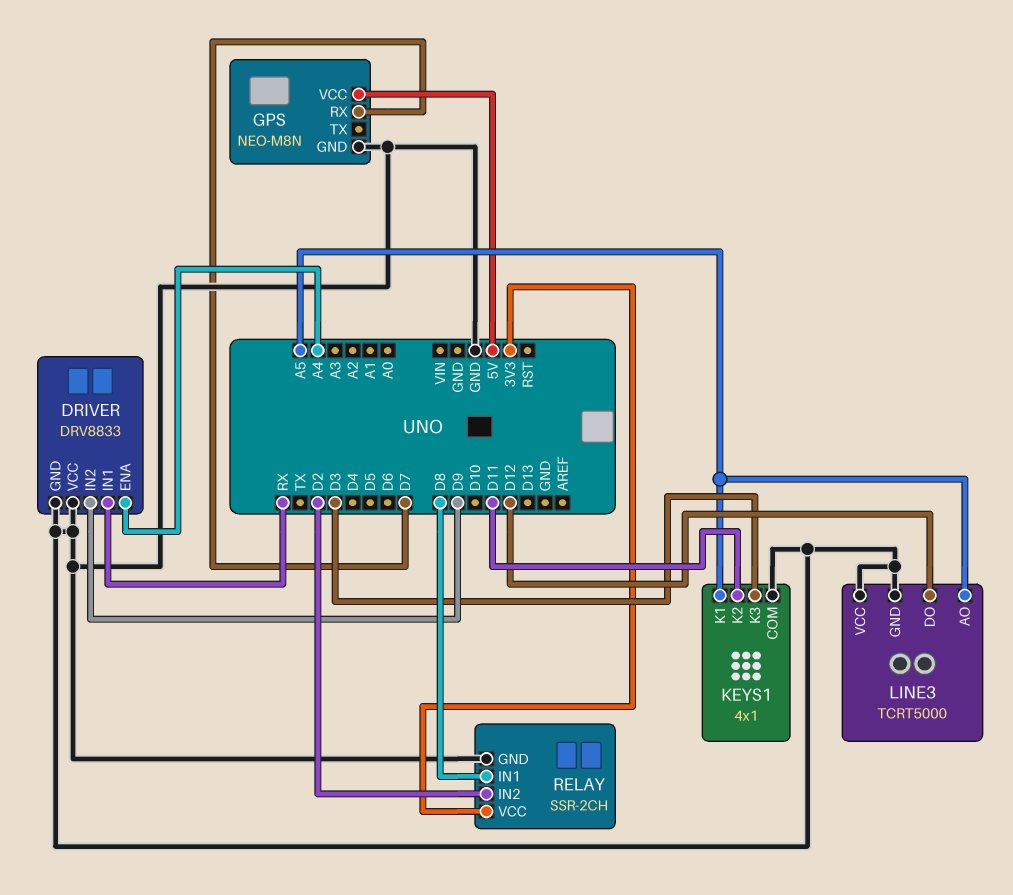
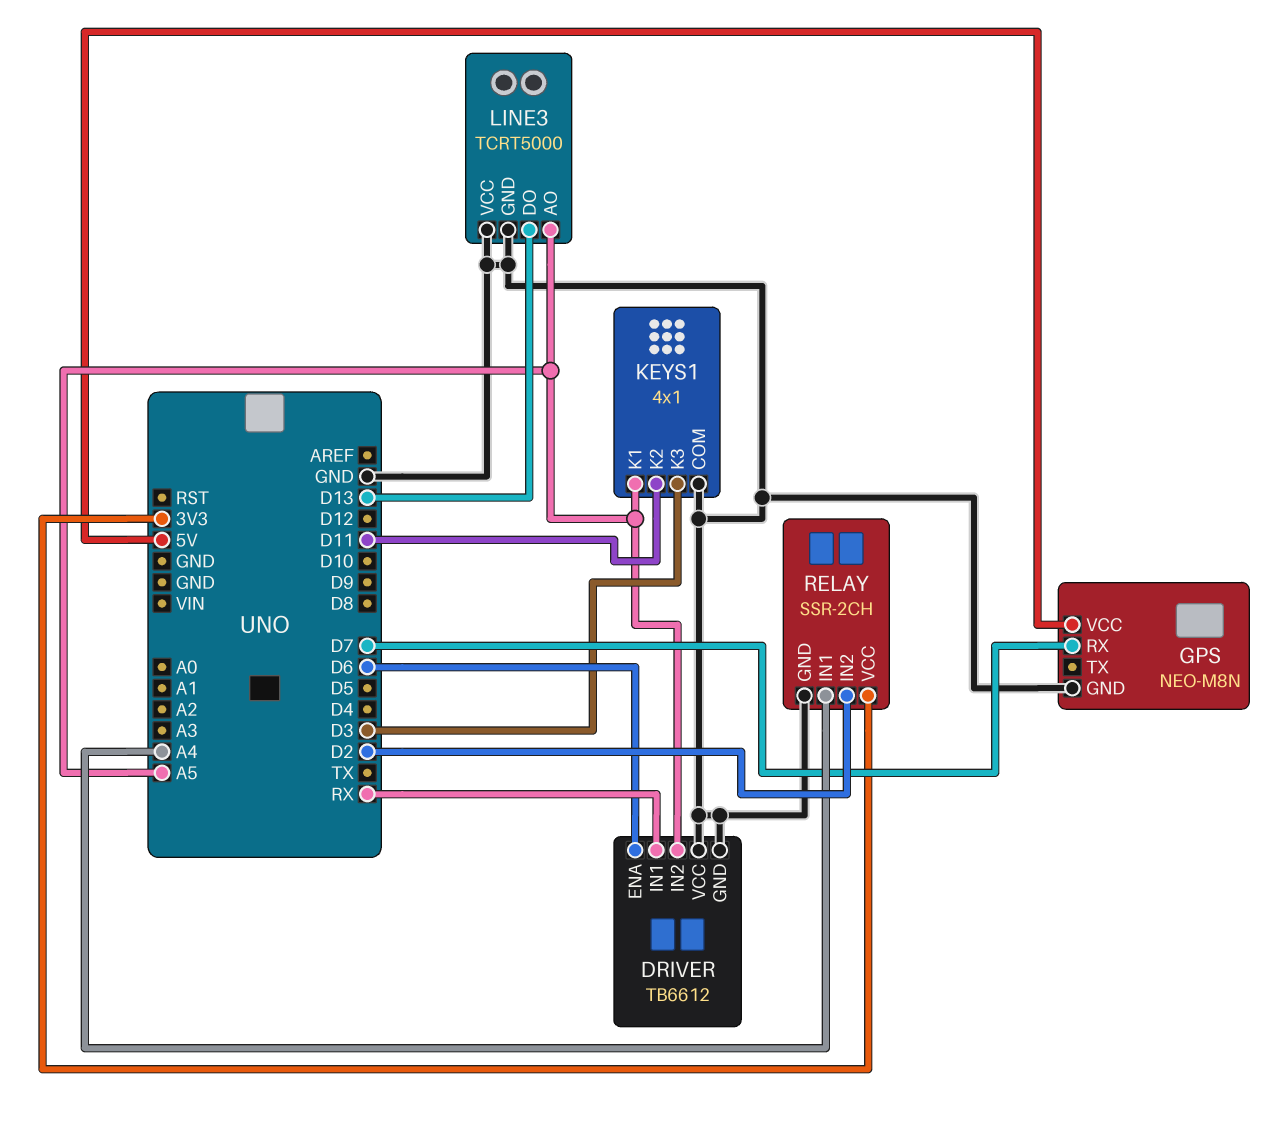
DRIVER: DRV8833 -> TB6612
DRIVER pin ENA: A4 -> D6
DRIVER pin IN2: D9 -> A5
LINE3 pin DO: D12 -> D13
RELAY pin IN1: D8 -> A4

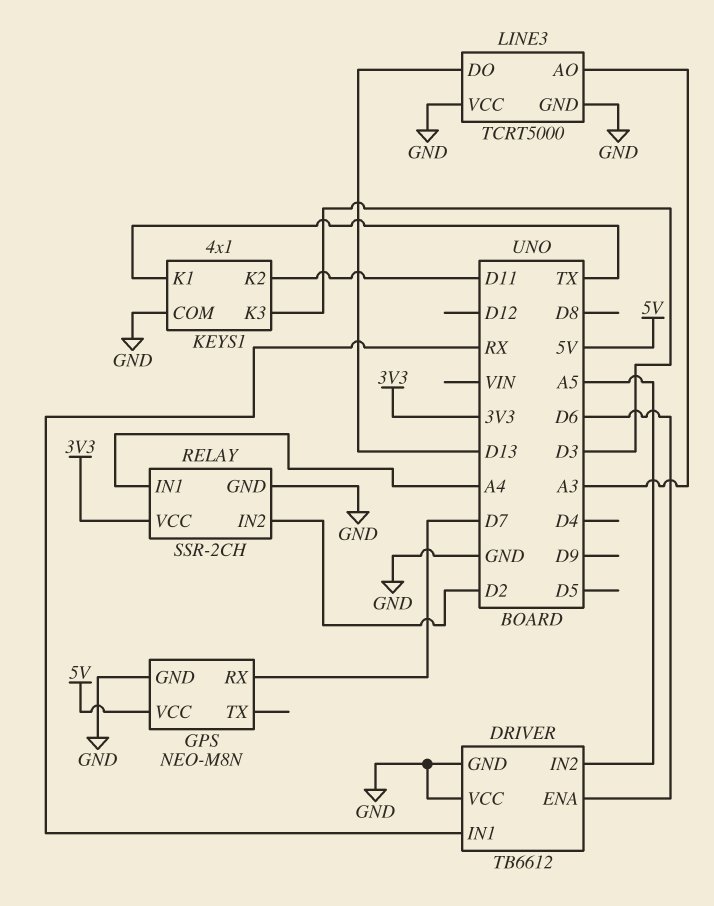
KEYS1 pin K1: A5 -> TX
LINE3 pin AO: A5 -> A3

